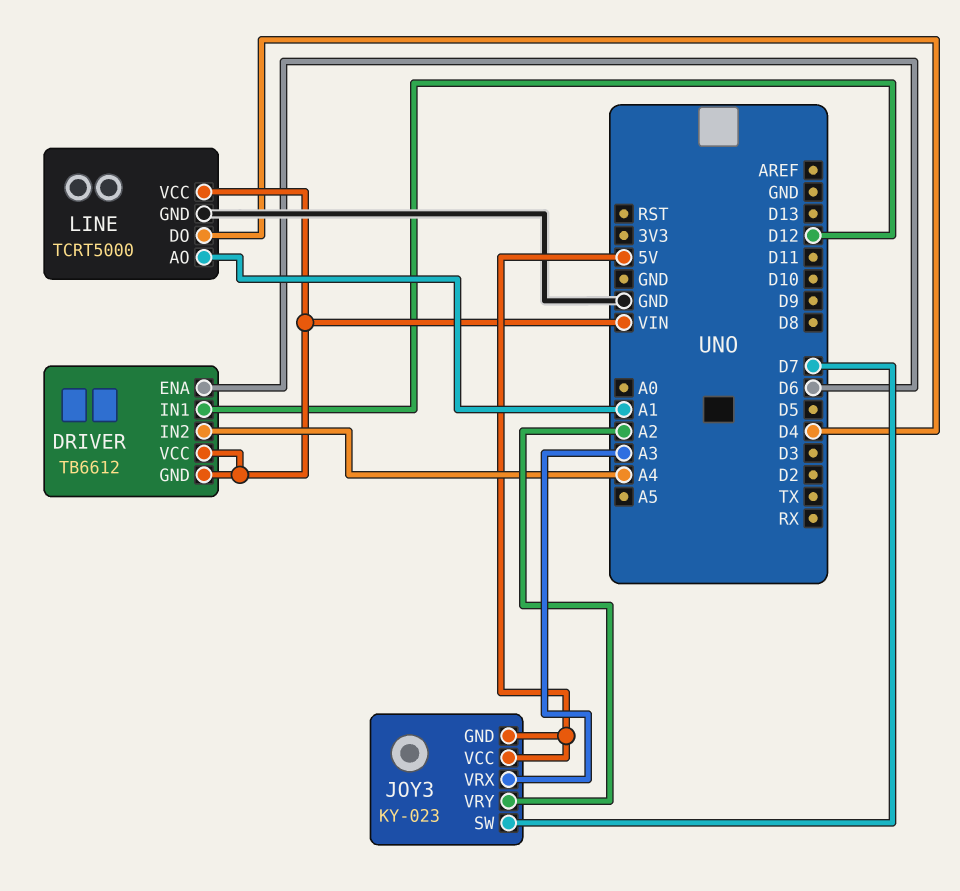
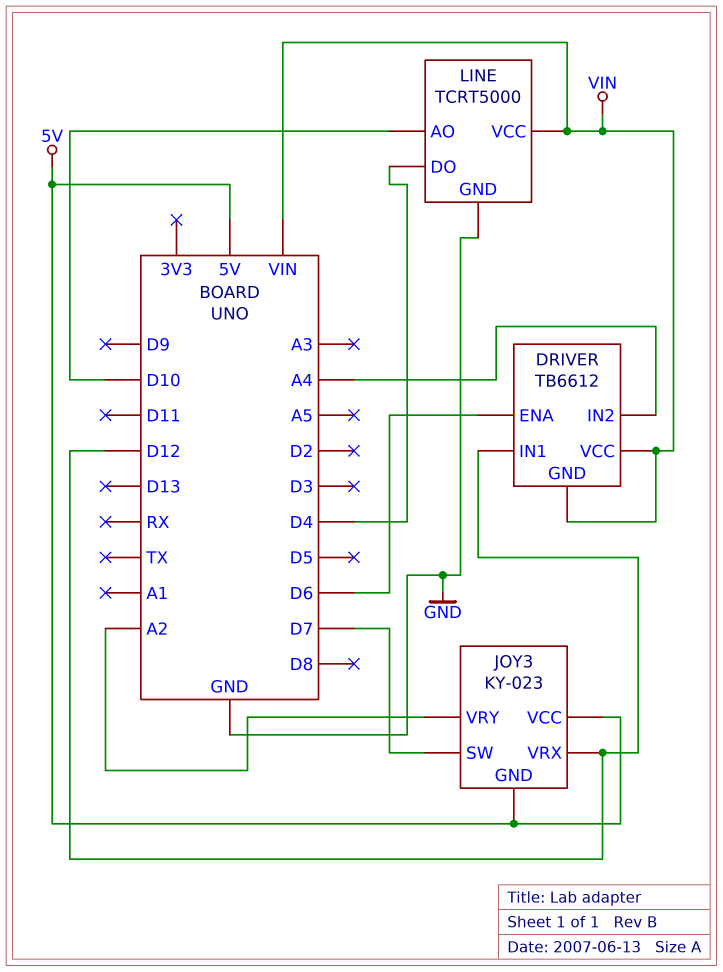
JOY3 pin VRX: A3 -> D12
LINE pin AO: A1 -> D10

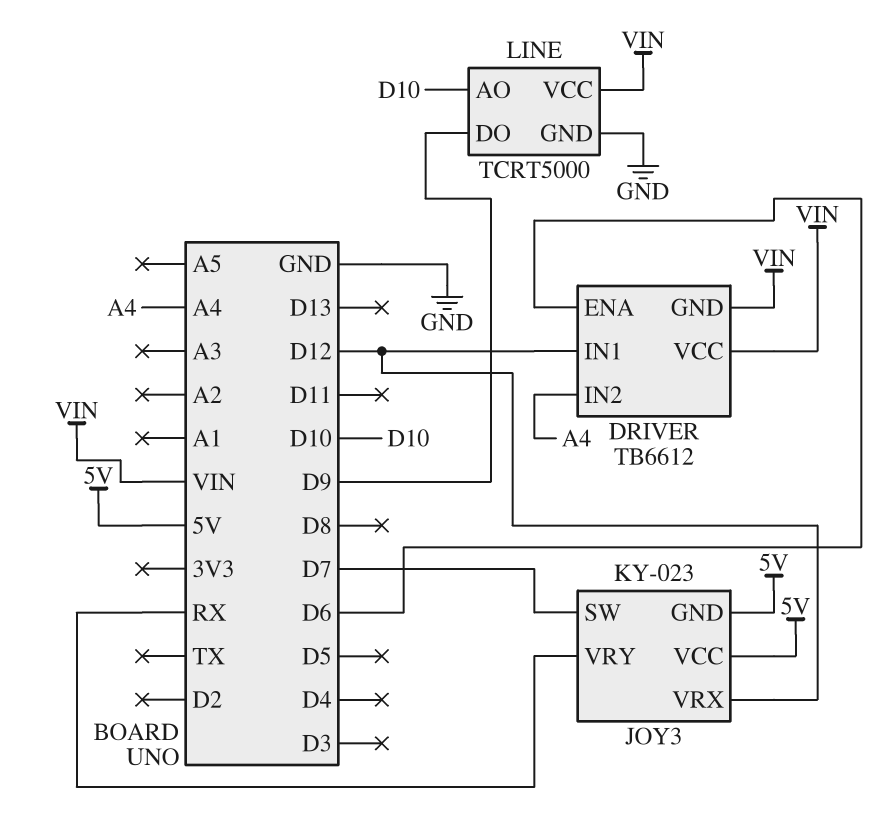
JOY3 pin VRY: A2 -> RX
LINE pin DO: D4 -> D9

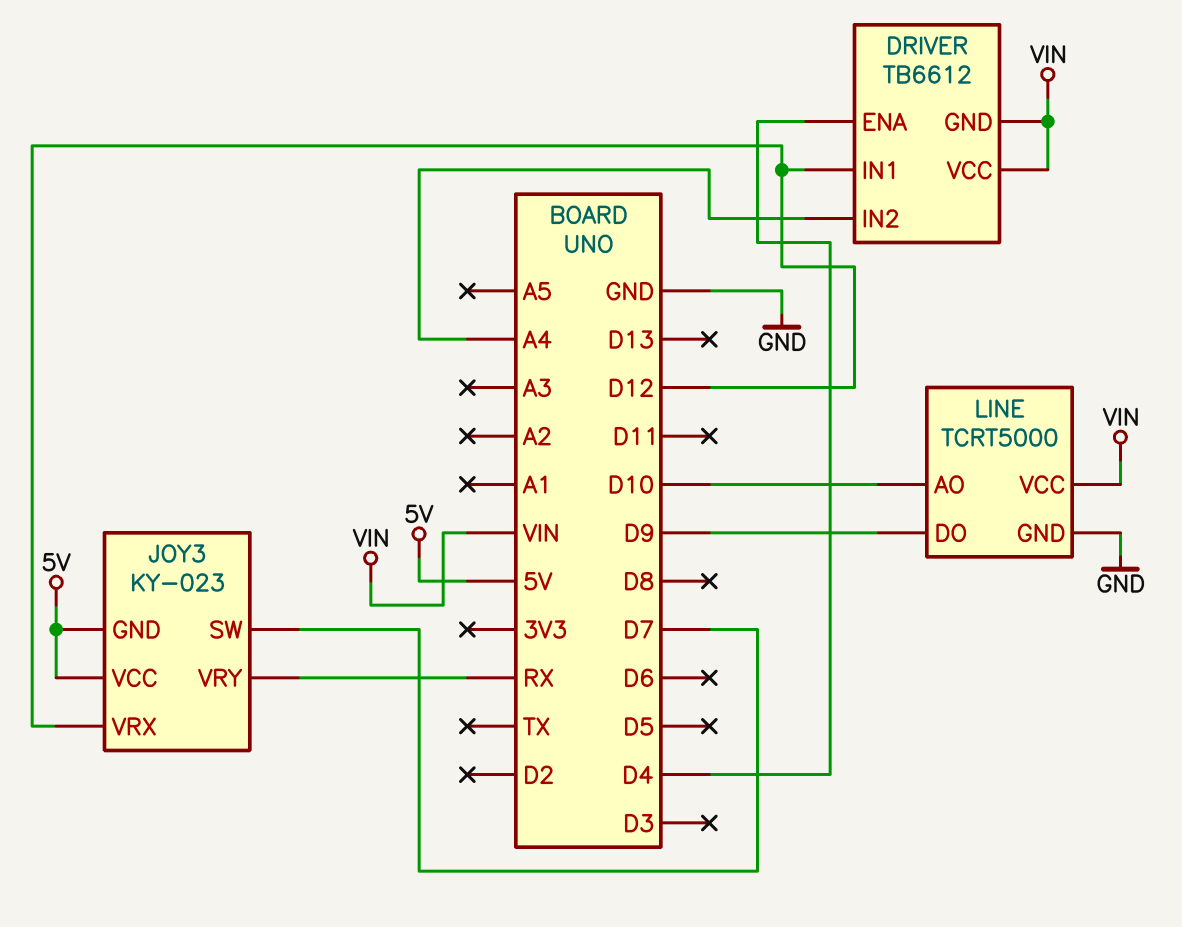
DRIVER pin ENA: D6 -> D4

